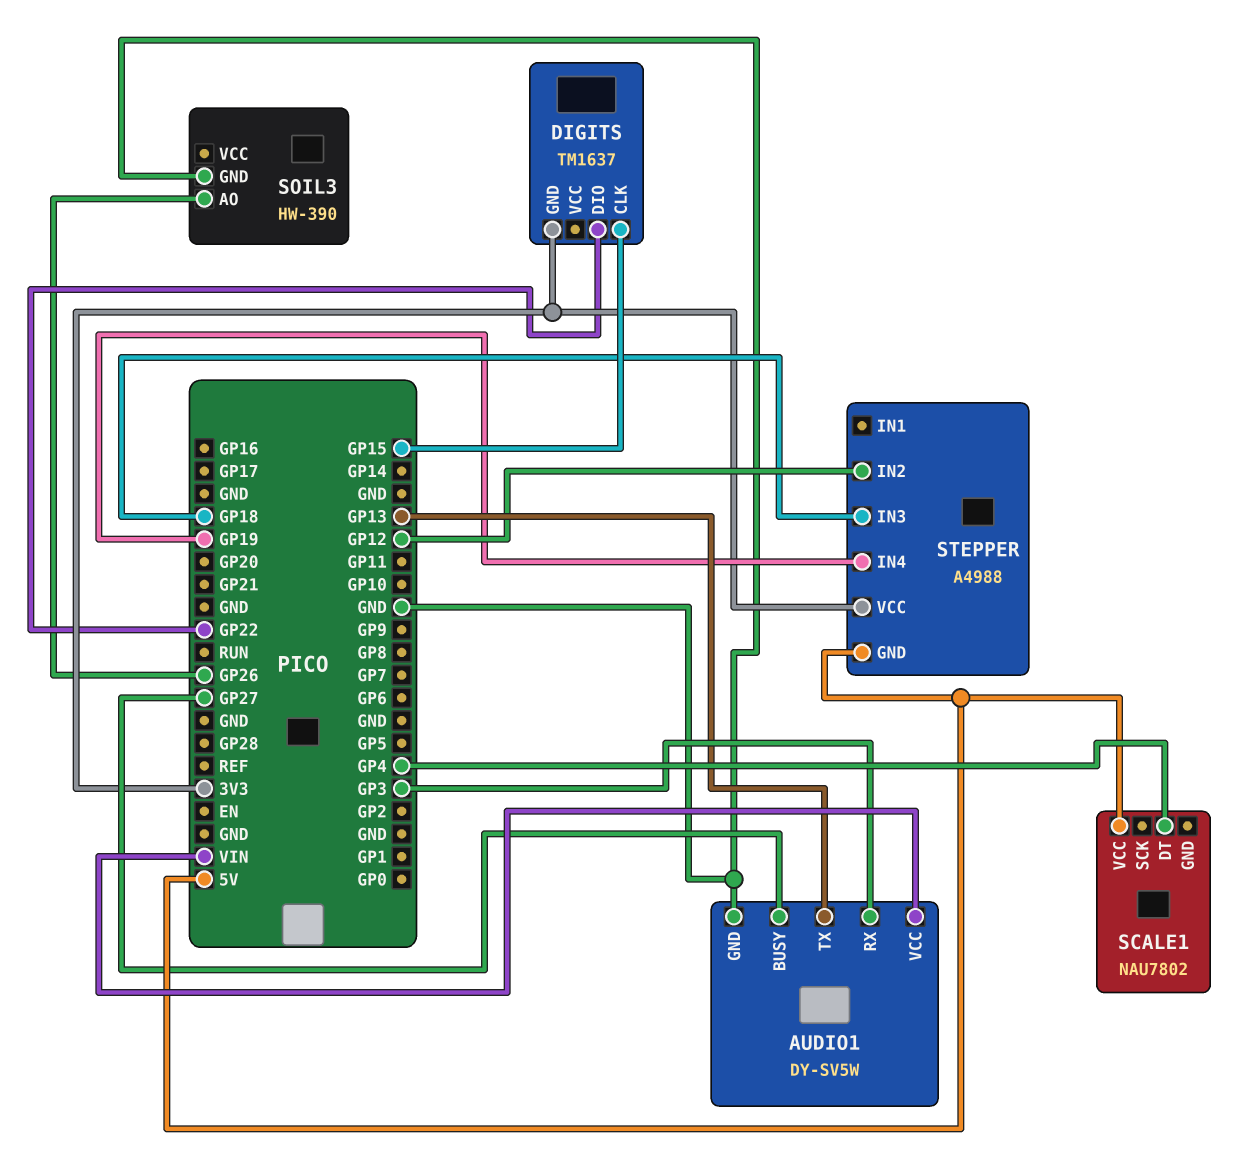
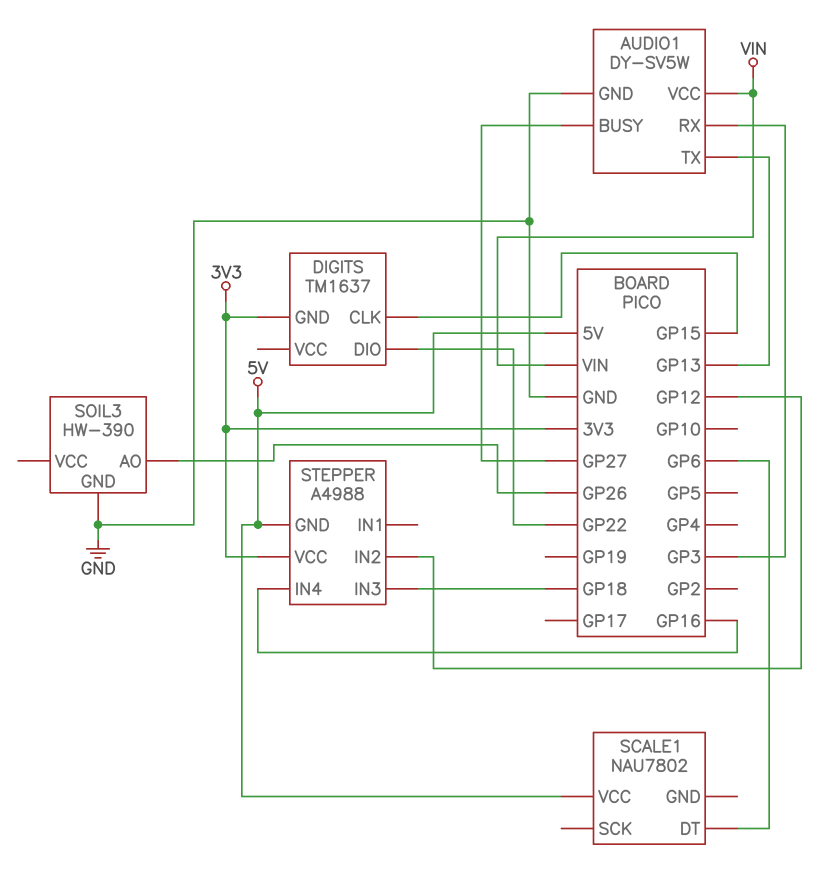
SCALE1 pin DT: GP4 -> GP6
STEPPER pin IN4: GP19 -> GP16

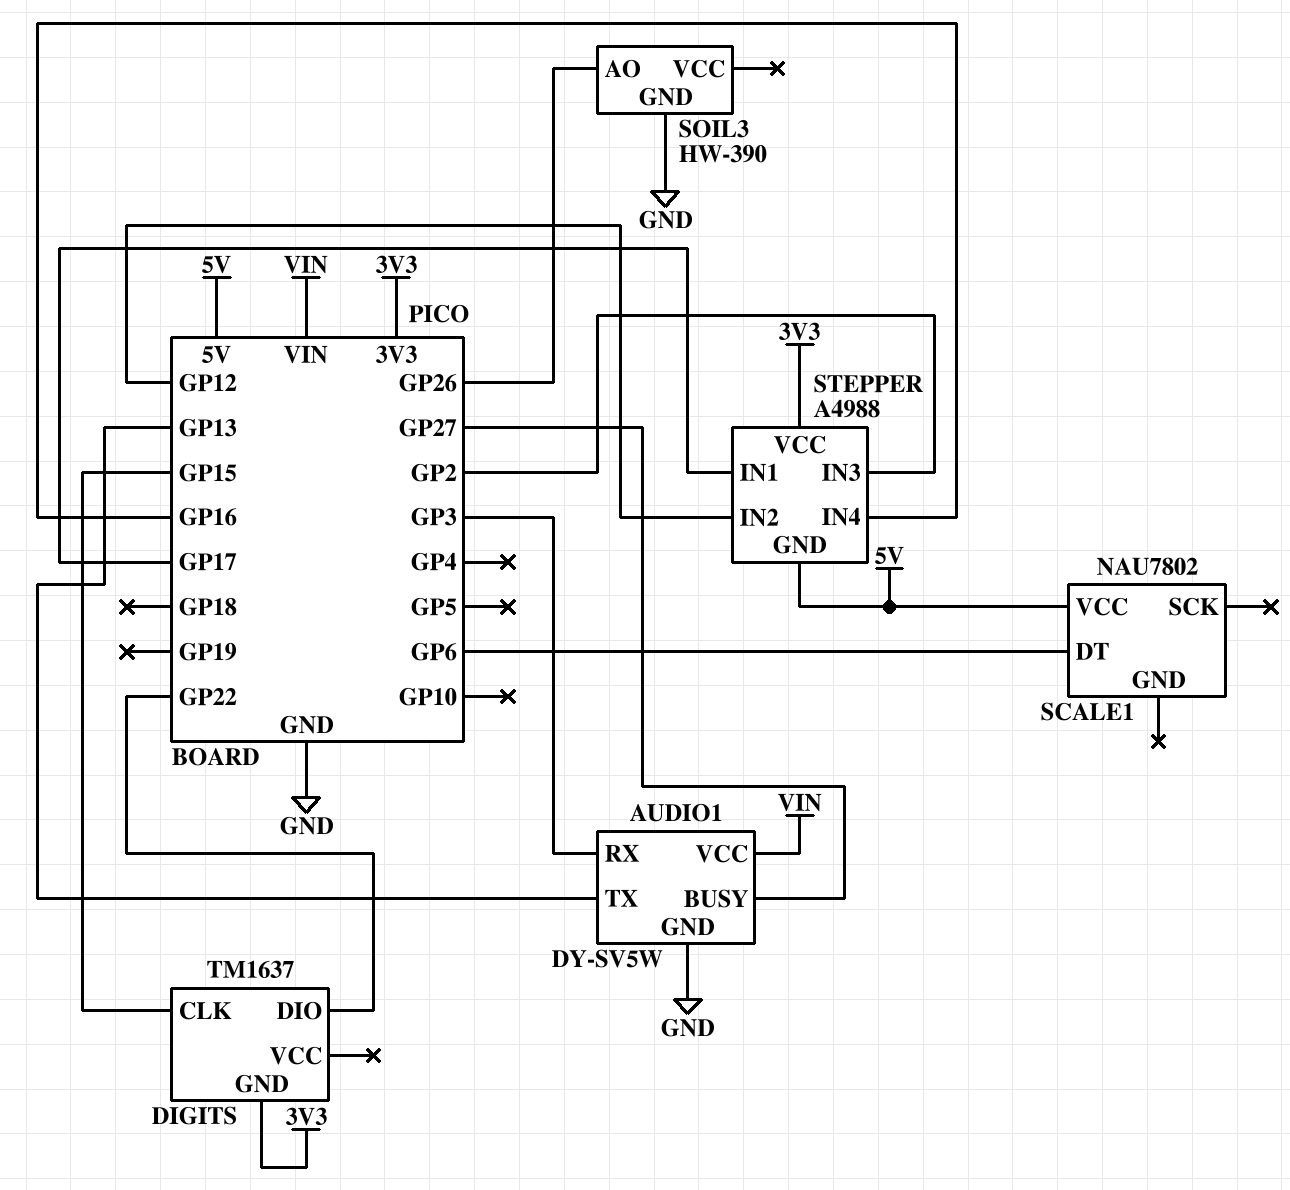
STEPPER pin IN1: none -> GP17
STEPPER pin IN3: GP18 -> GP2

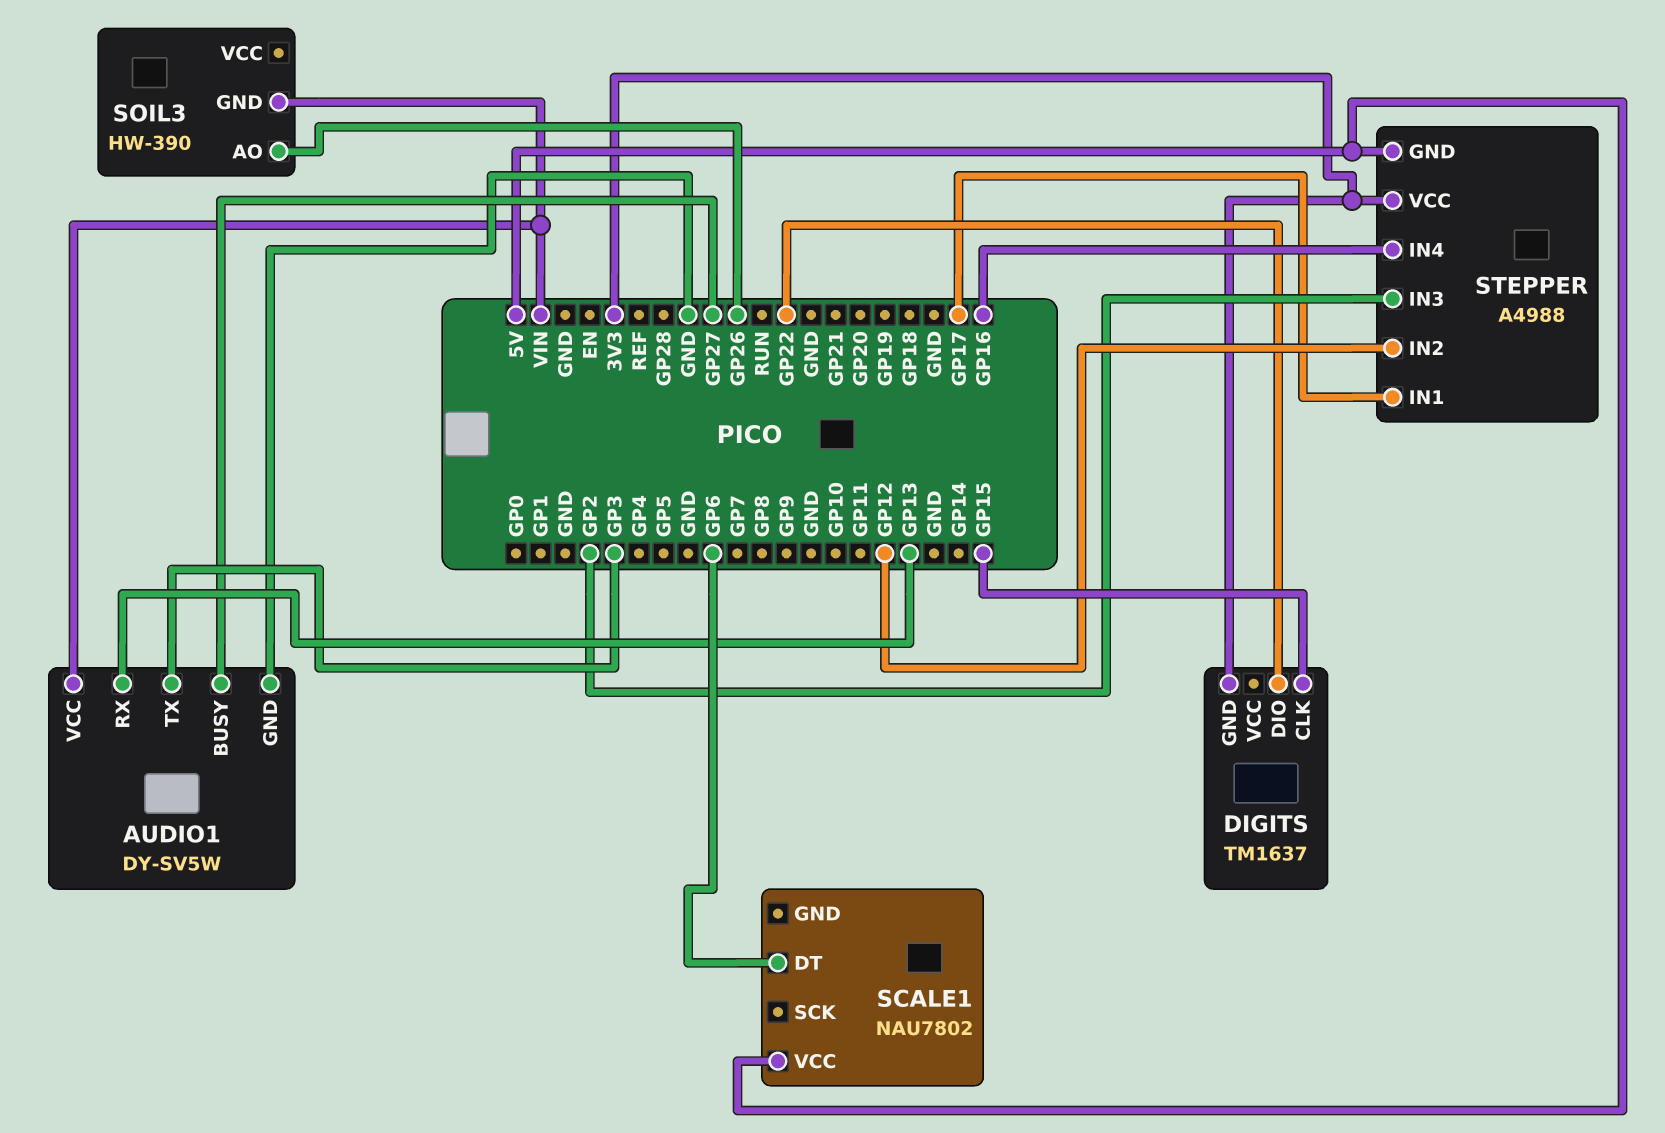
AUDIO1 pin RX: GP3 -> GP13
AUDIO1 pin TX: GP13 -> GP3
SOIL3 pin GND: GND -> VIN

